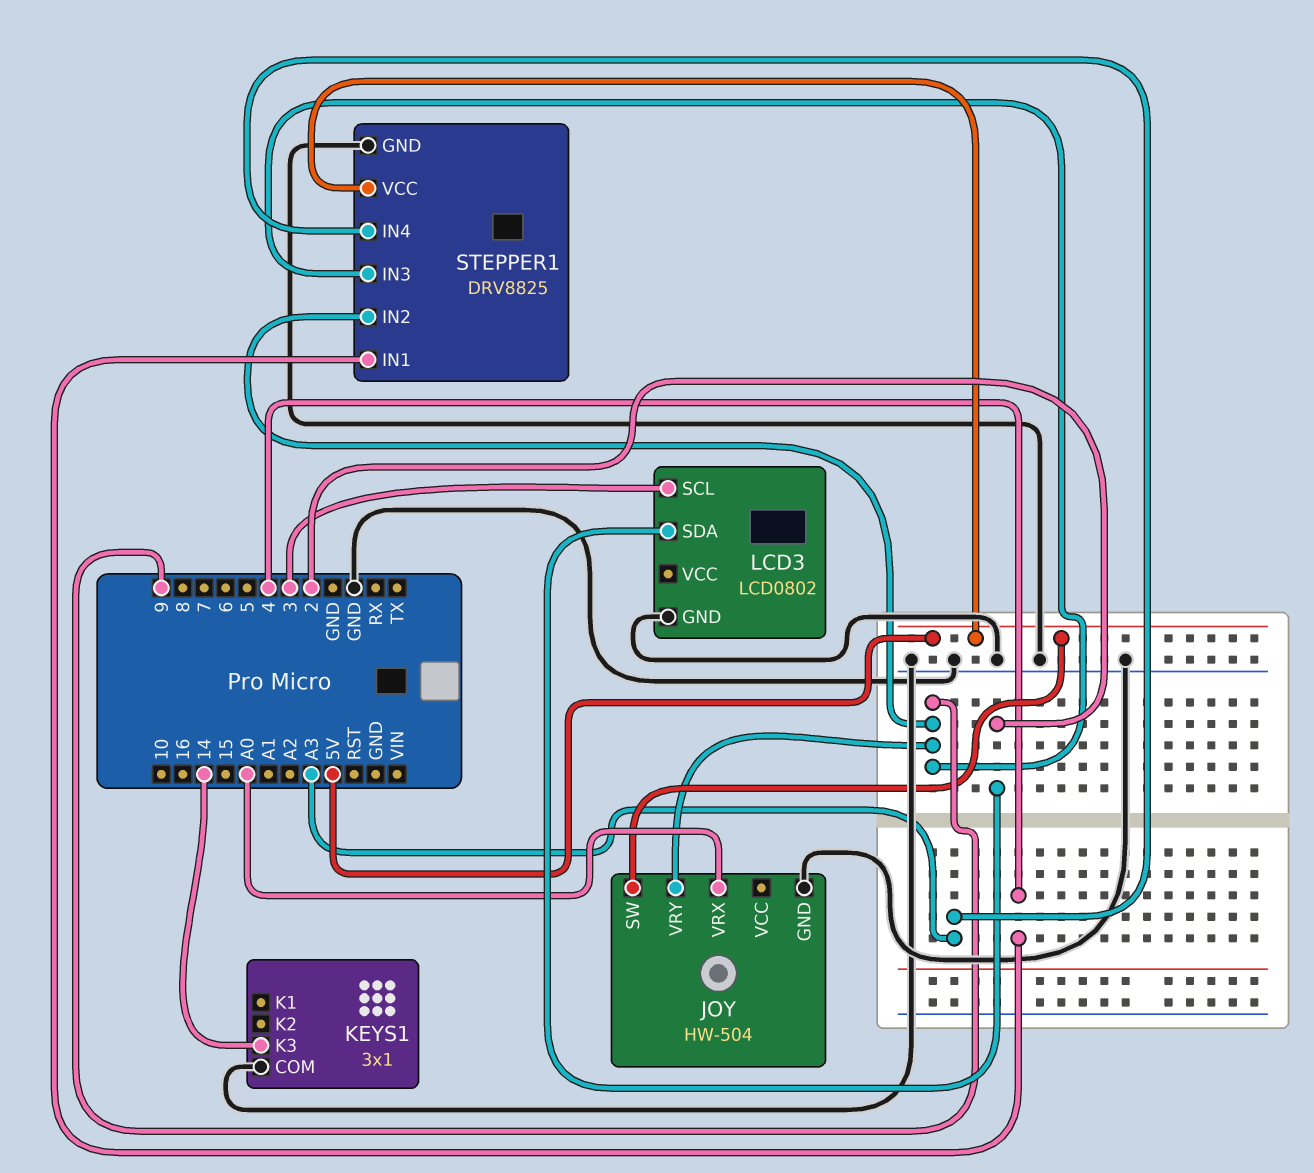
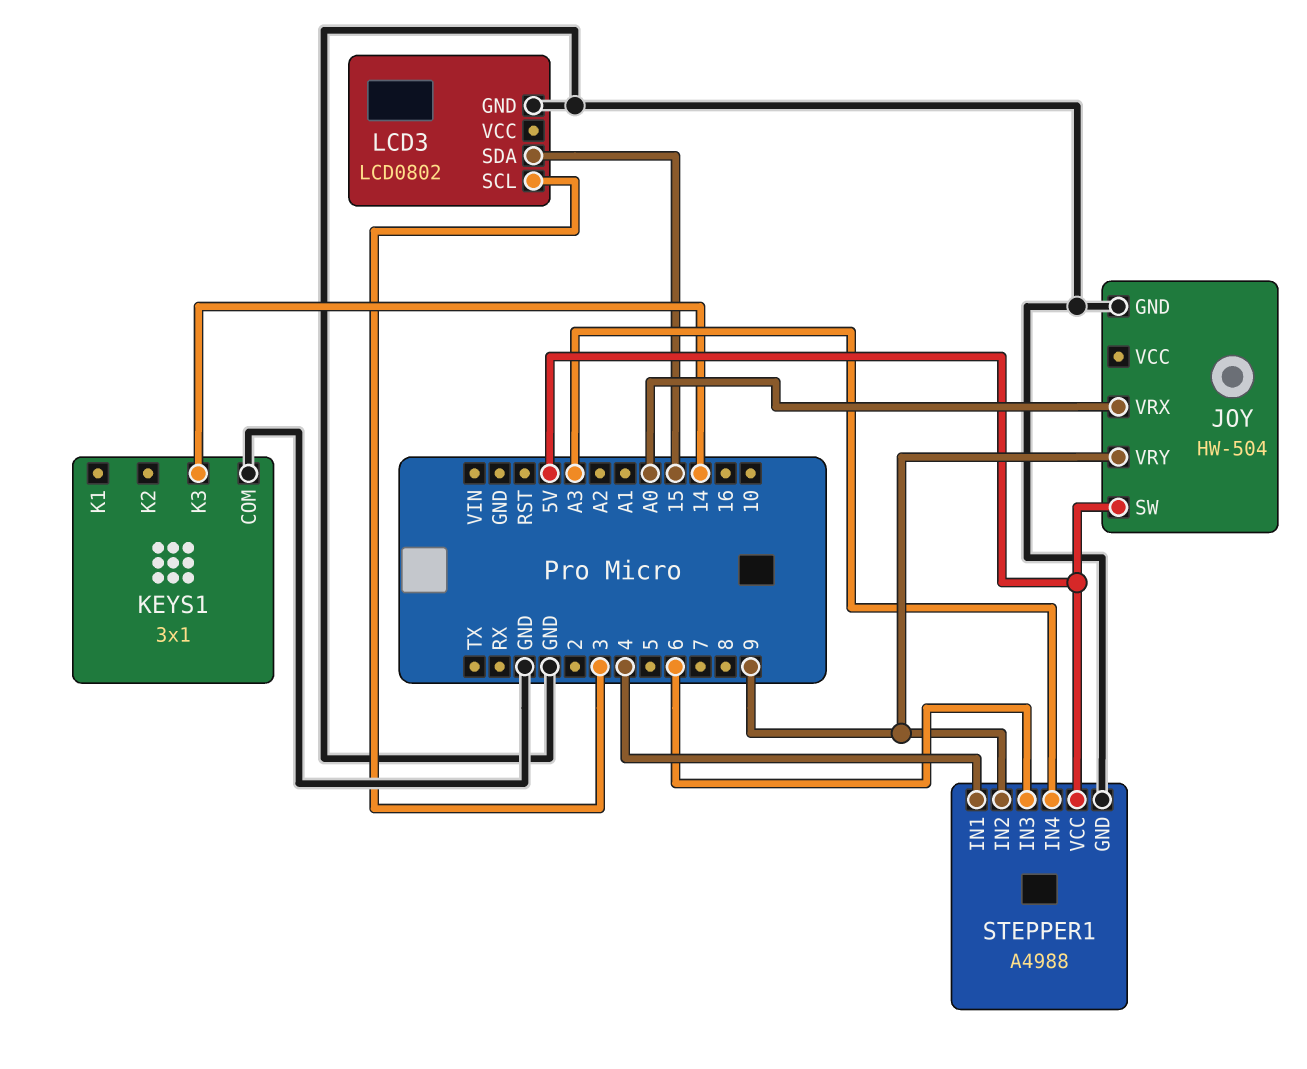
LCD3 pin SDA: 2 -> 15
STEPPER1: DRV8825 -> A4988
STEPPER1 pin IN3: 9 -> 6

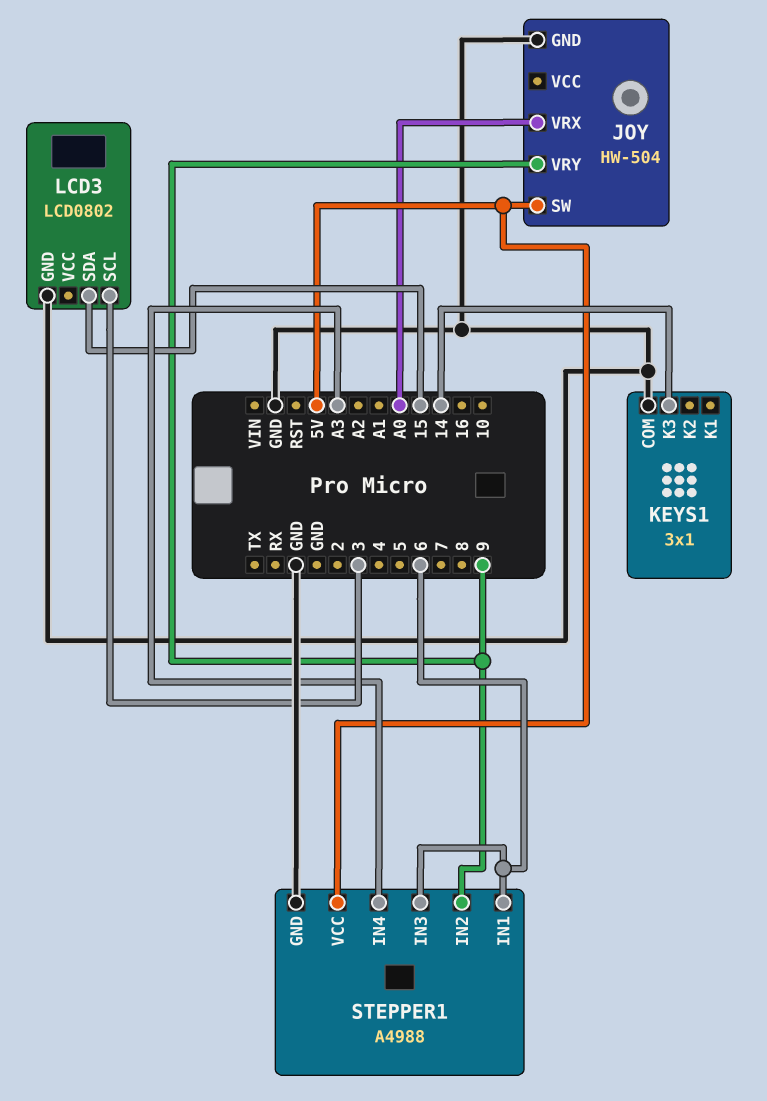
STEPPER1 pin IN1: 4 -> 6

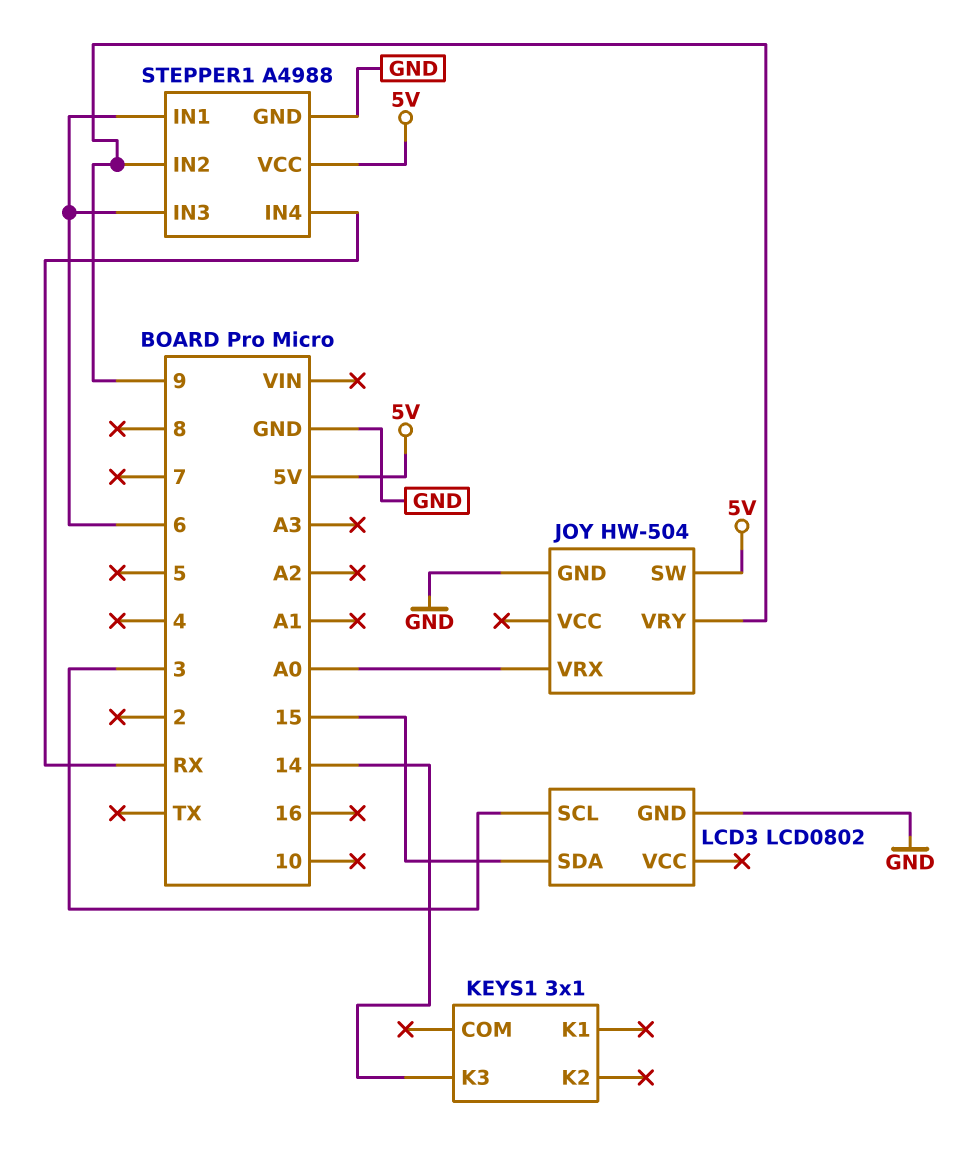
KEYS1 pin COM: GND -> none
STEPPER1 pin IN4: A3 -> RX

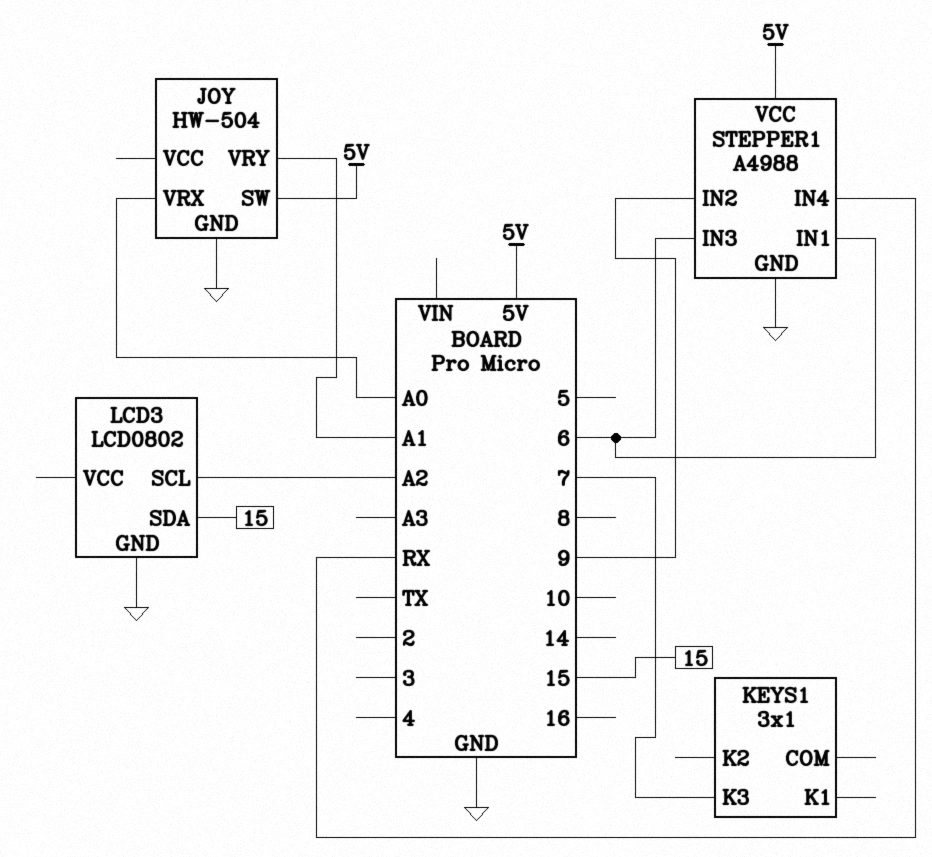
JOY pin VRY: 9 -> A1
KEYS1 pin K3: 14 -> 7
LCD3 pin SCL: 3 -> A2

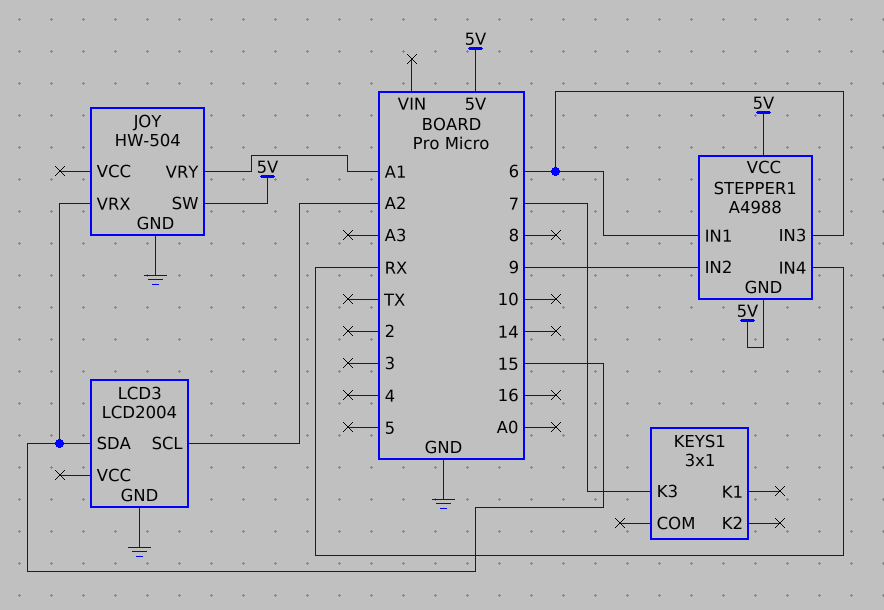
JOY pin VRX: A0 -> 15
LCD3: LCD0802 -> LCD2004
STEPPER1 pin GND: GND -> 5V

